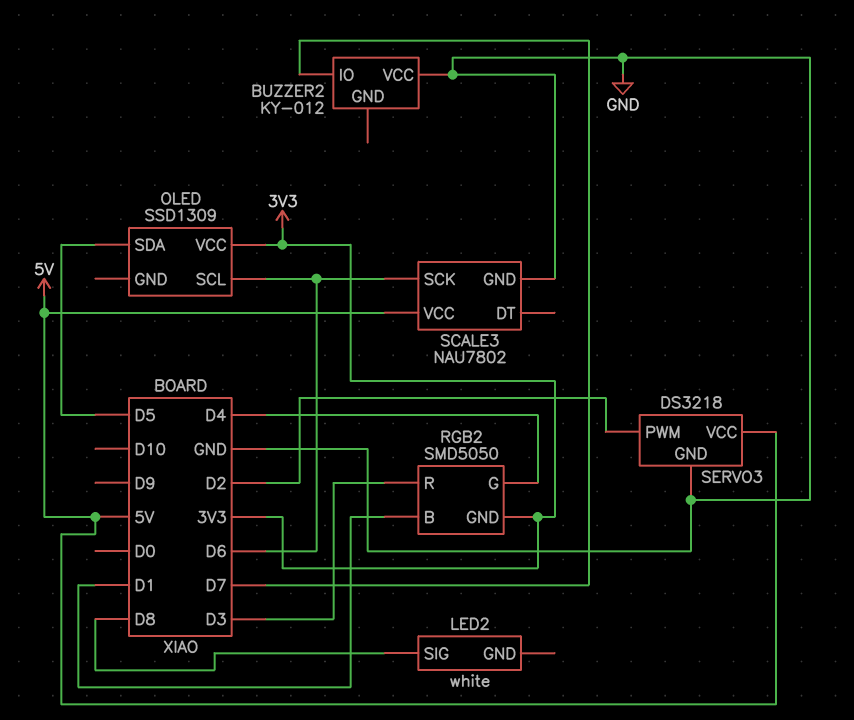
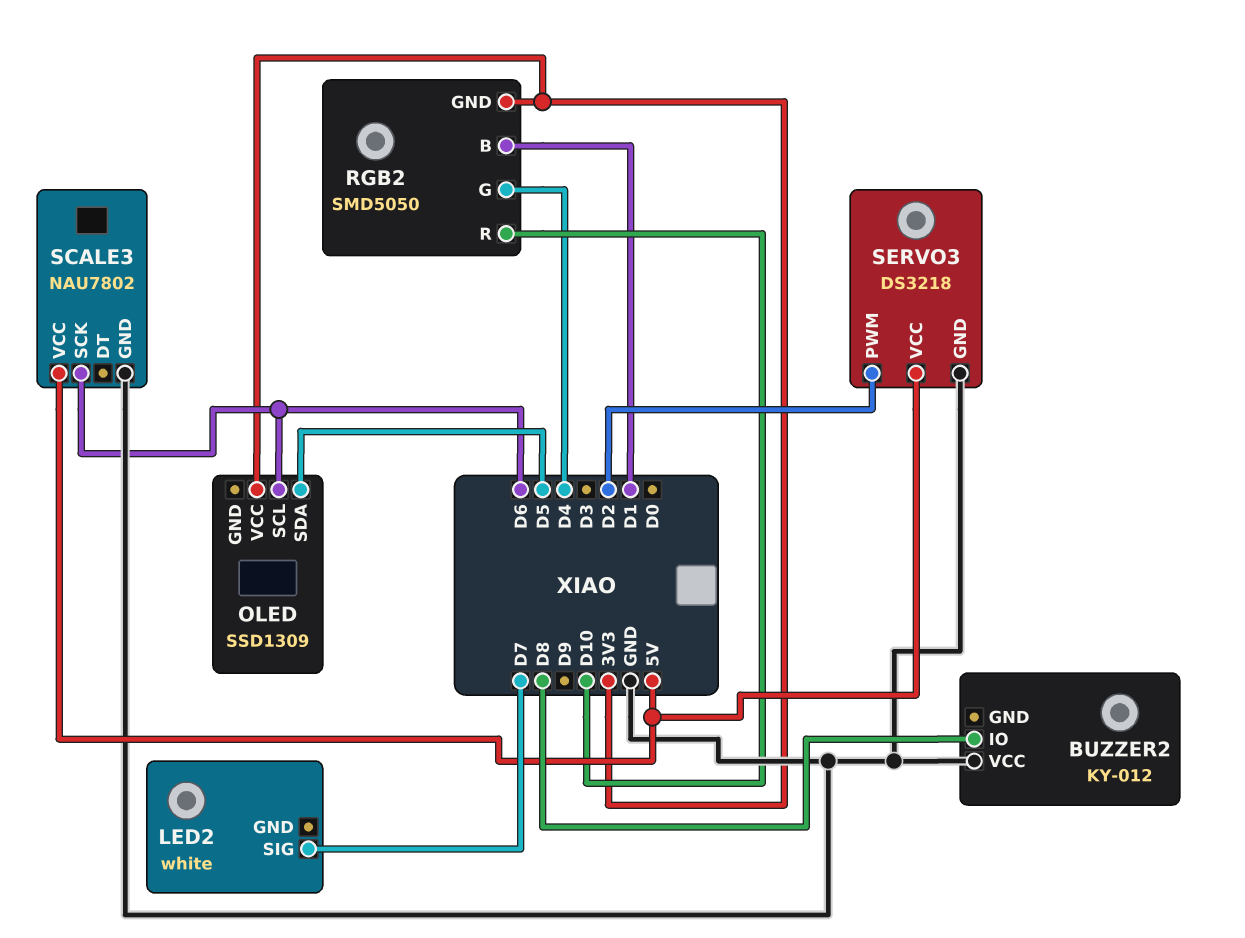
BUZZER2 pin IO: D7 -> D8
LED2 pin SIG: D8 -> D7
RGB2 pin R: D3 -> D10

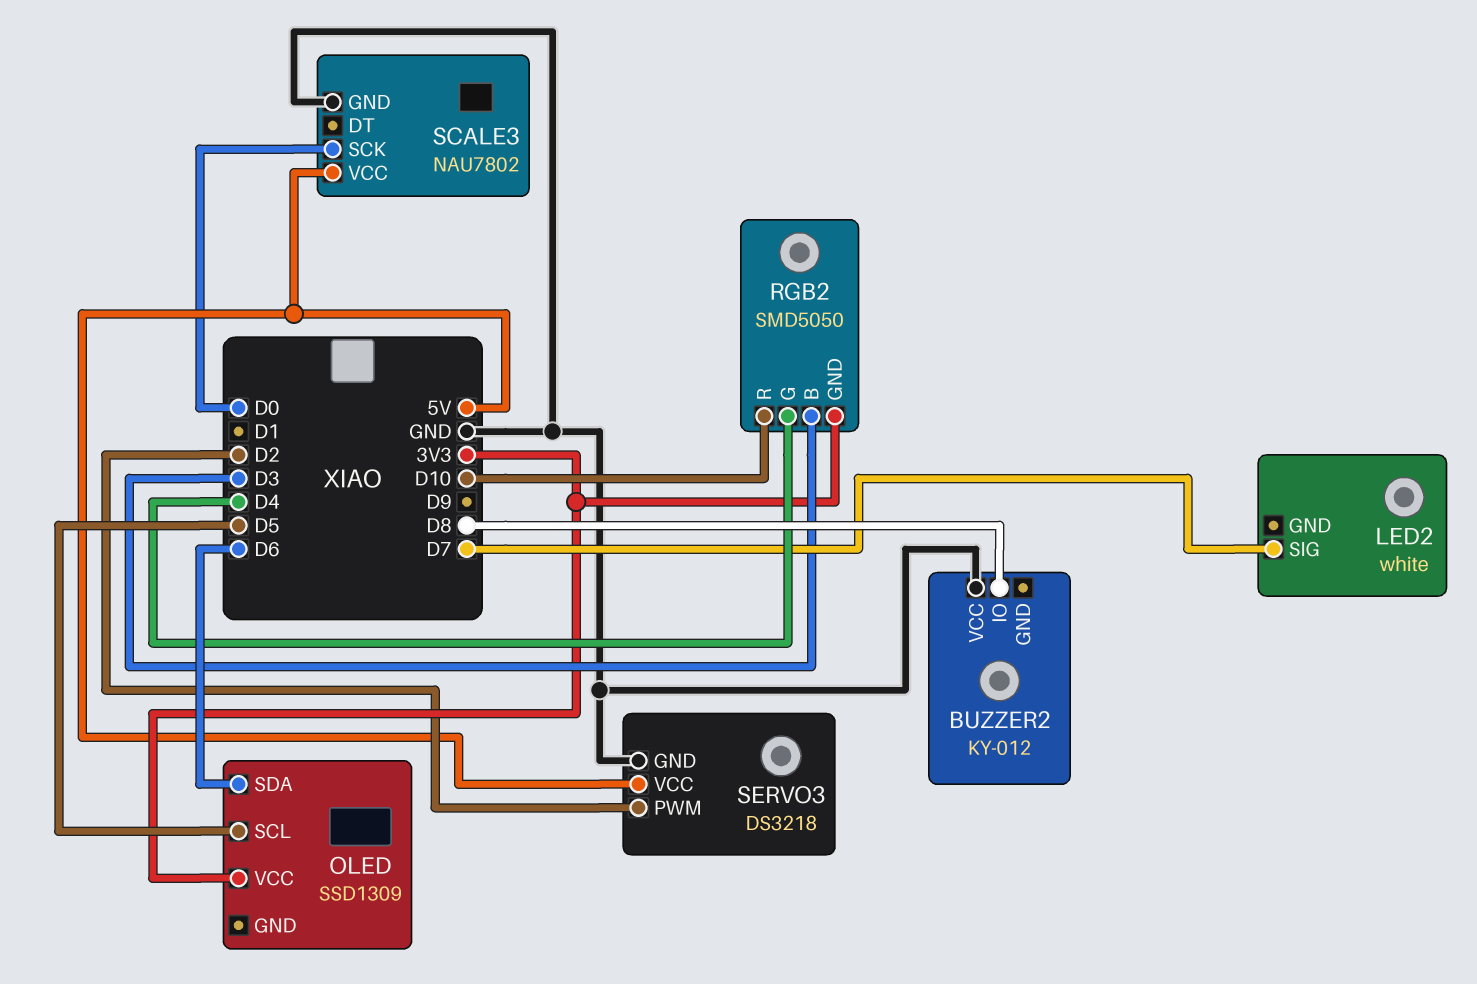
OLED pin SCL: D6 -> D5
OLED pin SDA: D5 -> D6
RGB2 pin B: D1 -> D3
SCALE3 pin SCK: D6 -> D0

